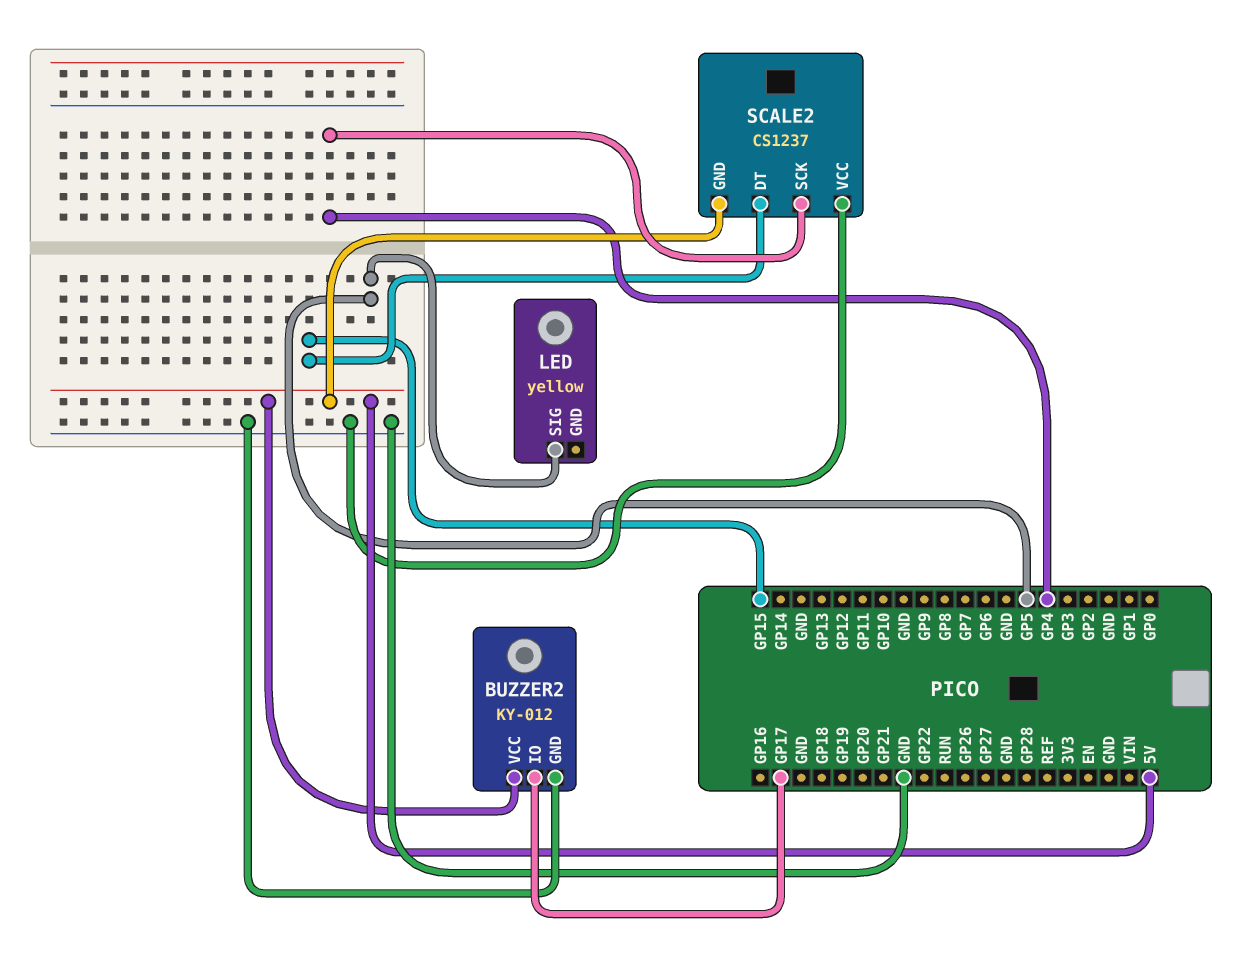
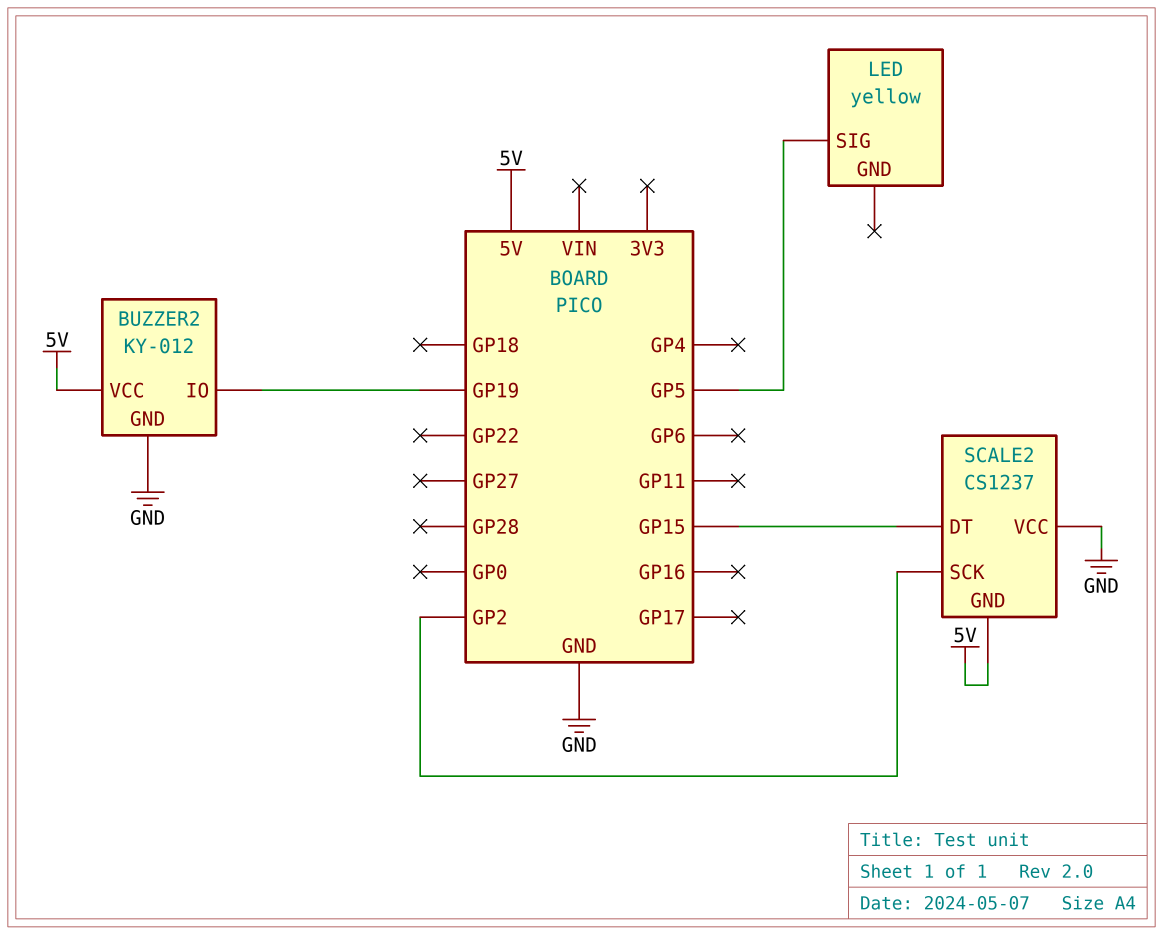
BUZZER2 pin IO: GP17 -> GP19
SCALE2 pin SCK: GP4 -> GP2

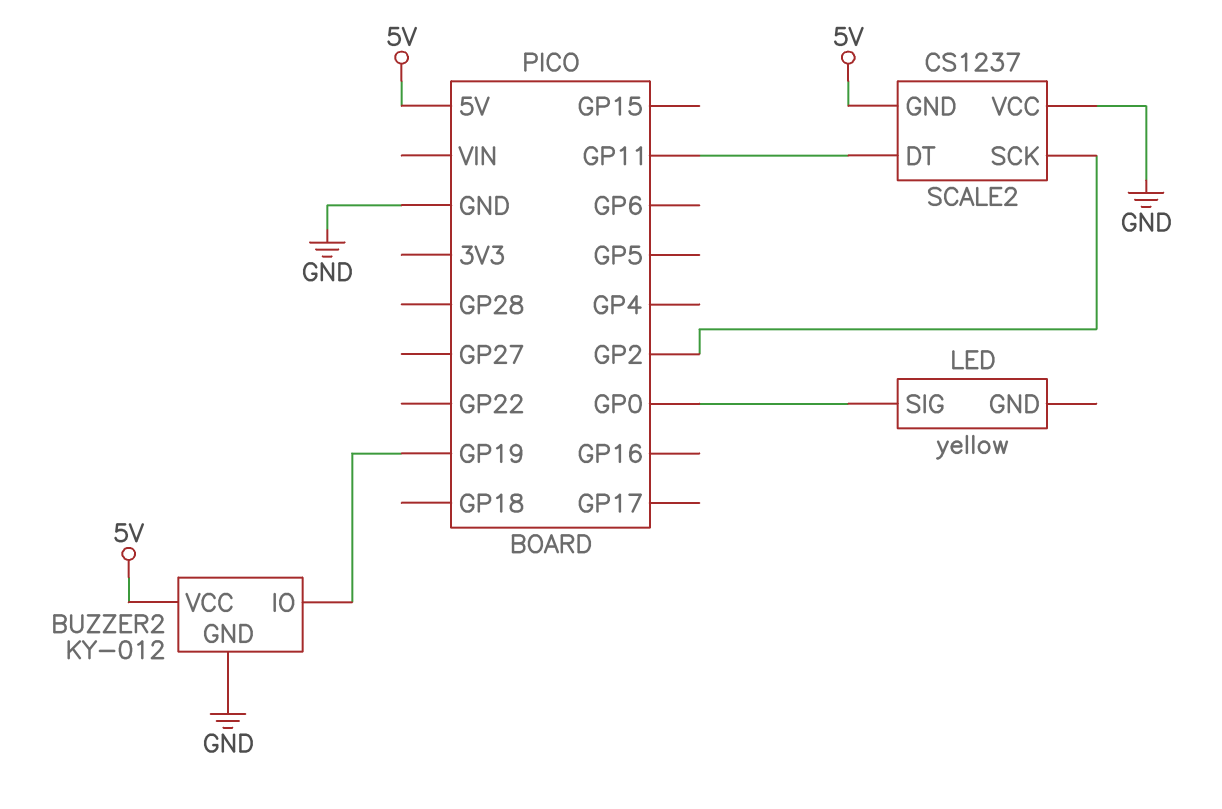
LED pin SIG: GP5 -> GP0
SCALE2 pin DT: GP15 -> GP11

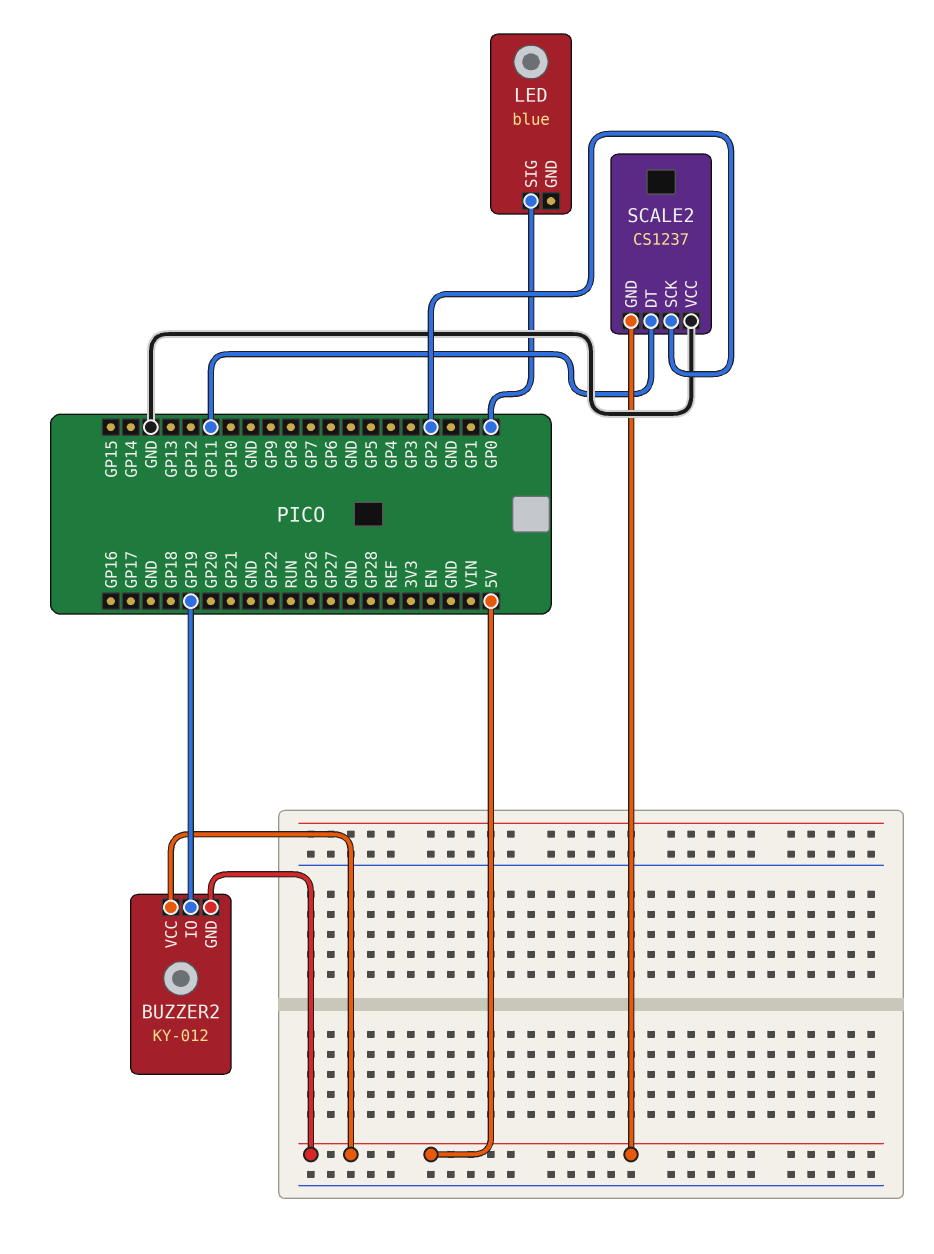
BUZZER2 pin GND: GND -> 5V
LED: yellow -> blue

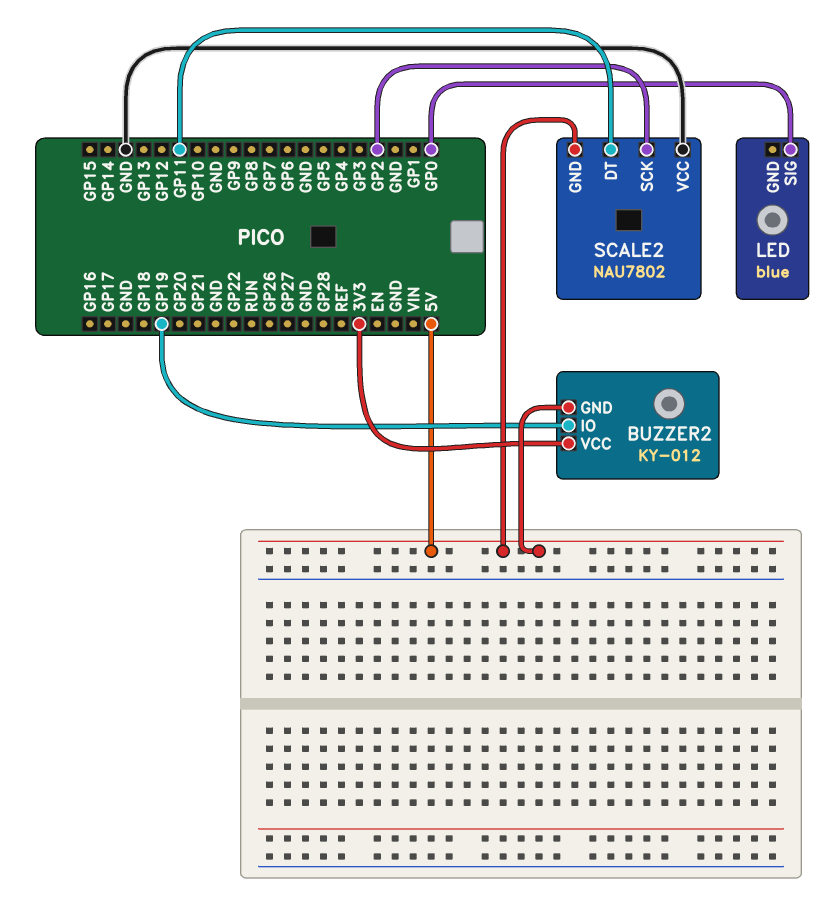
BUZZER2 pin VCC: 5V -> 3V3
SCALE2: CS1237 -> NAU7802

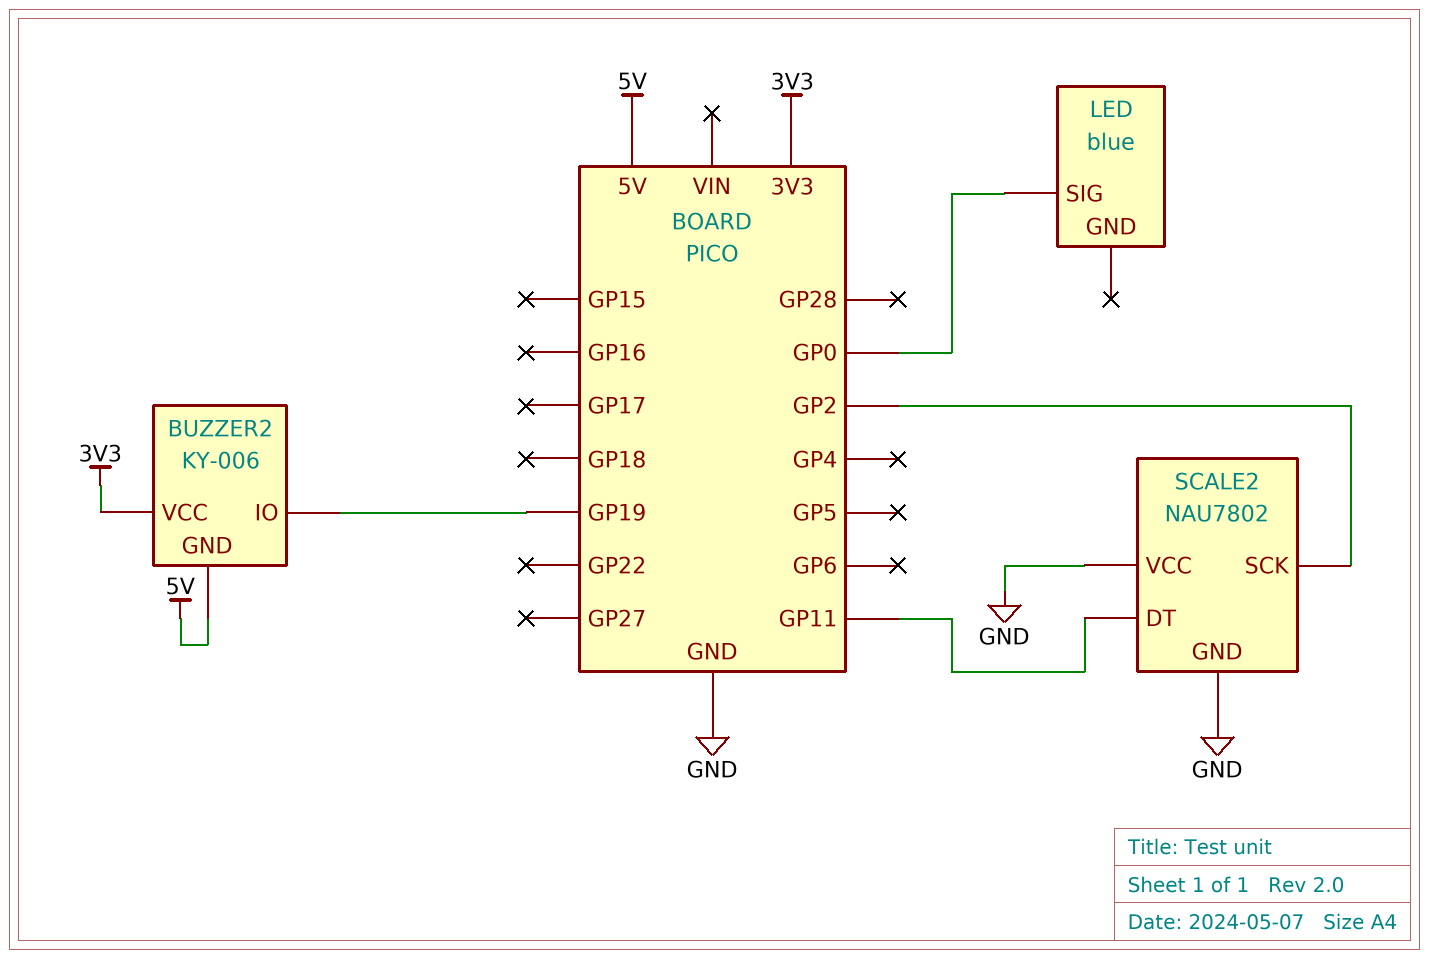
BUZZER2: KY-012 -> KY-006
SCALE2 pin GND: 5V -> GND

